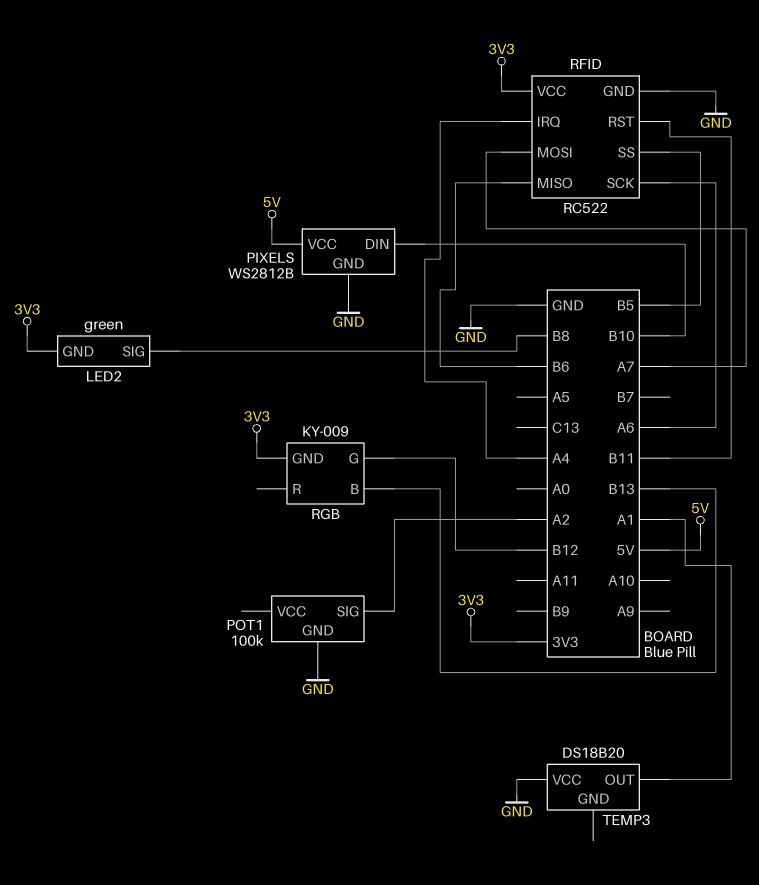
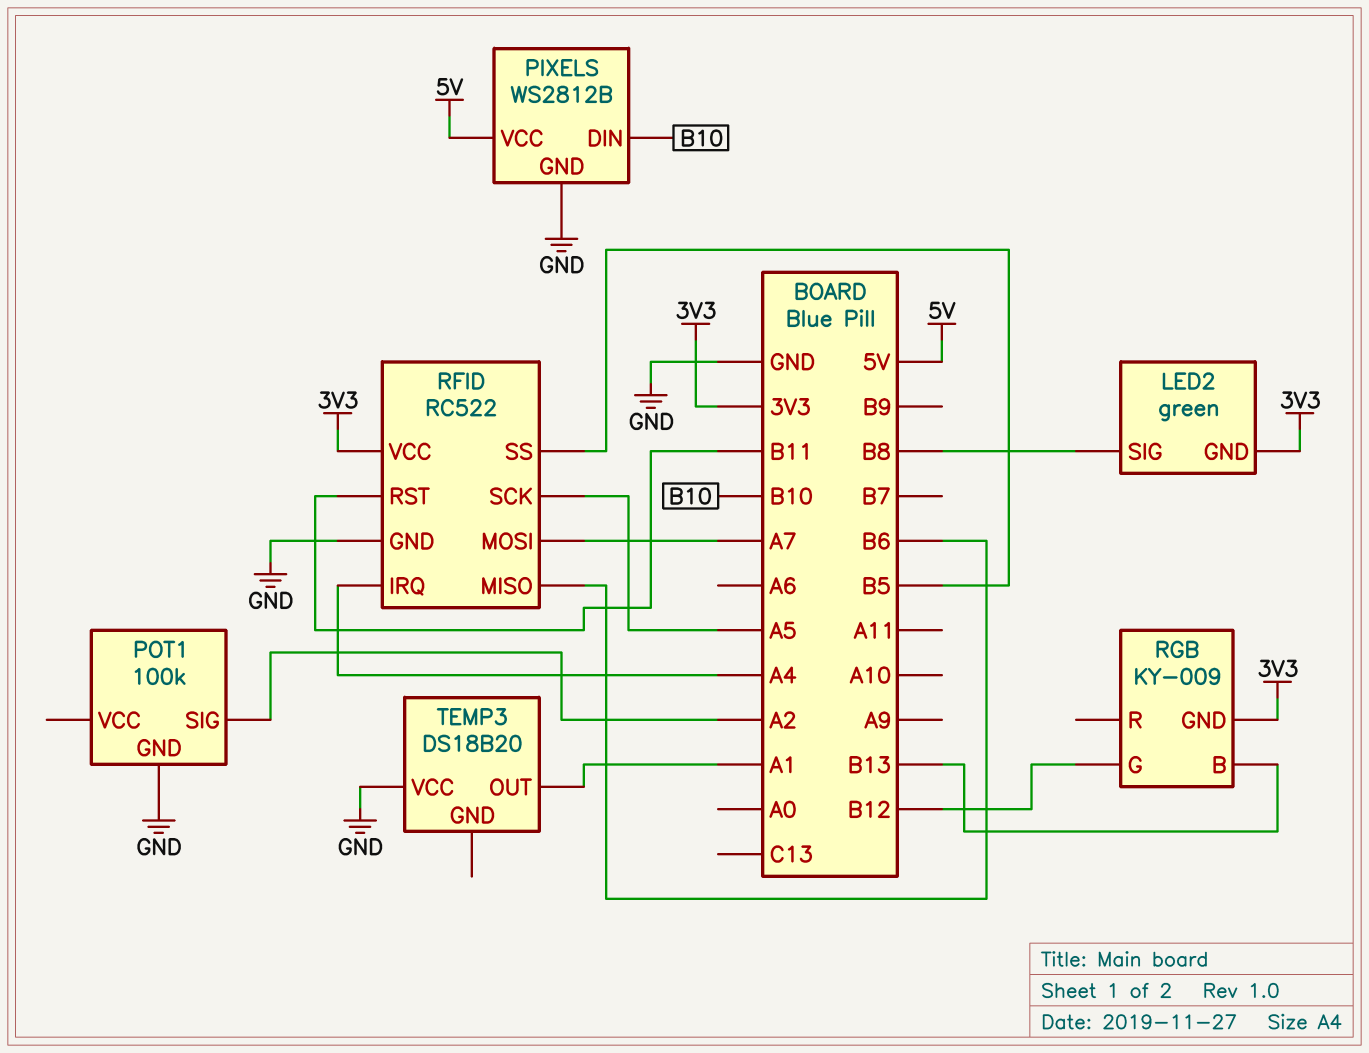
RFID pin SCK: A6 -> A5

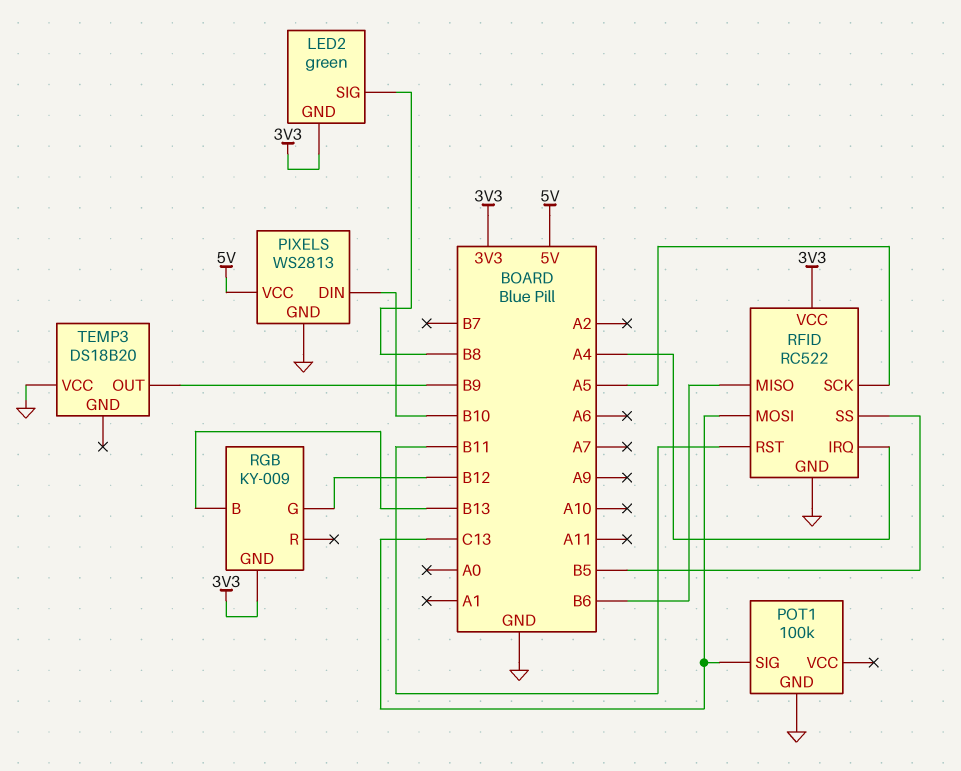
PIXELS: WS2812B -> WS2813
POT1 pin SIG: A2 -> C13
RFID pin MOSI: A7 -> C13
TEMP3 pin OUT: A1 -> B9

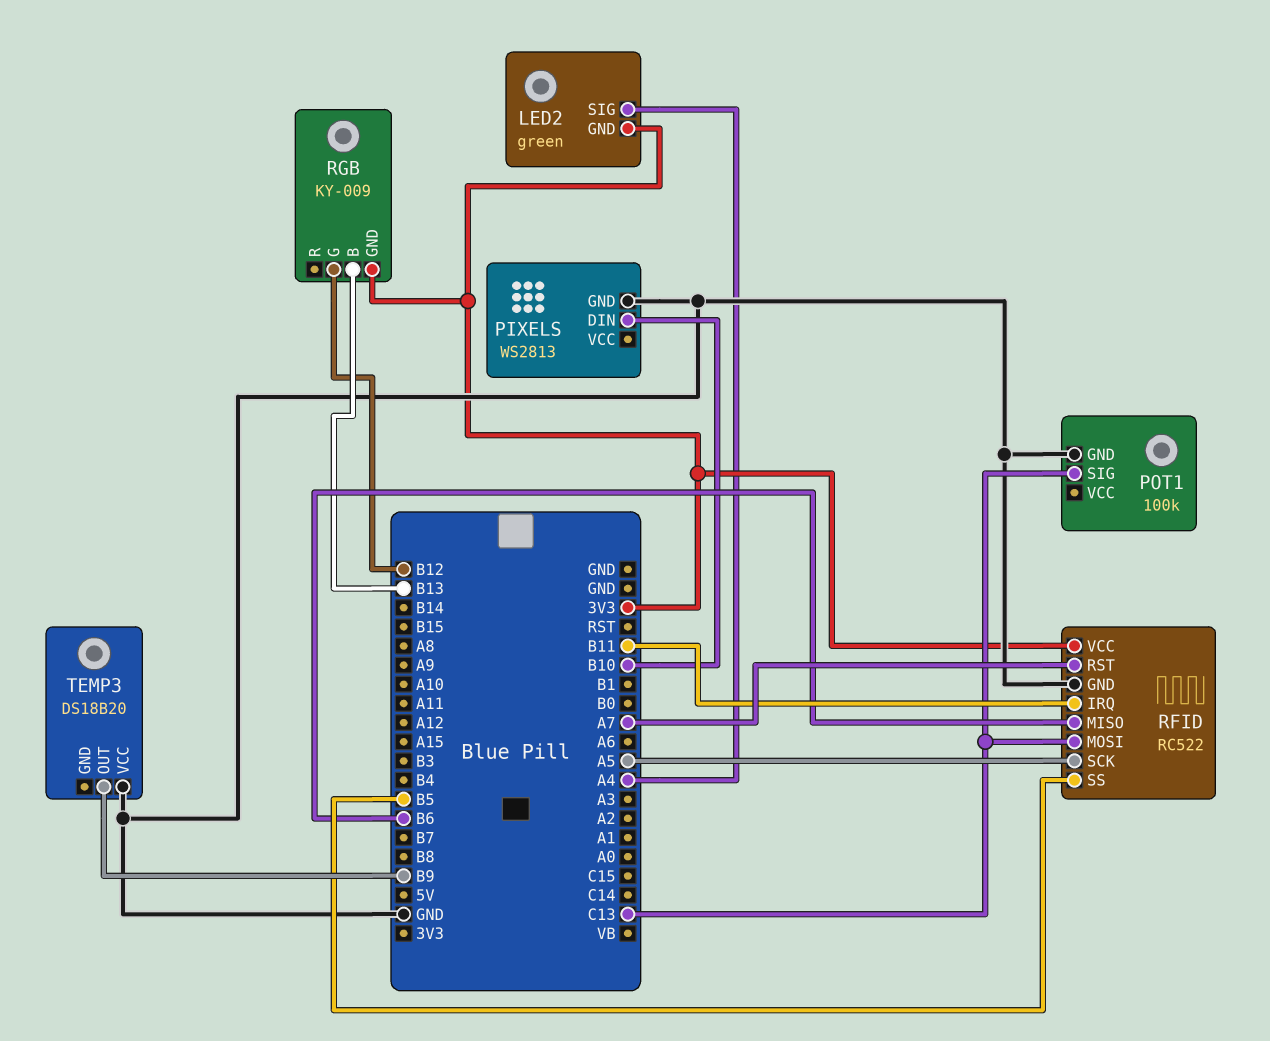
LED2 pin SIG: B8 -> A4
PIXELS pin VCC: 5V -> none
RFID pin IRQ: A4 -> B11
RFID pin RST: B11 -> A7

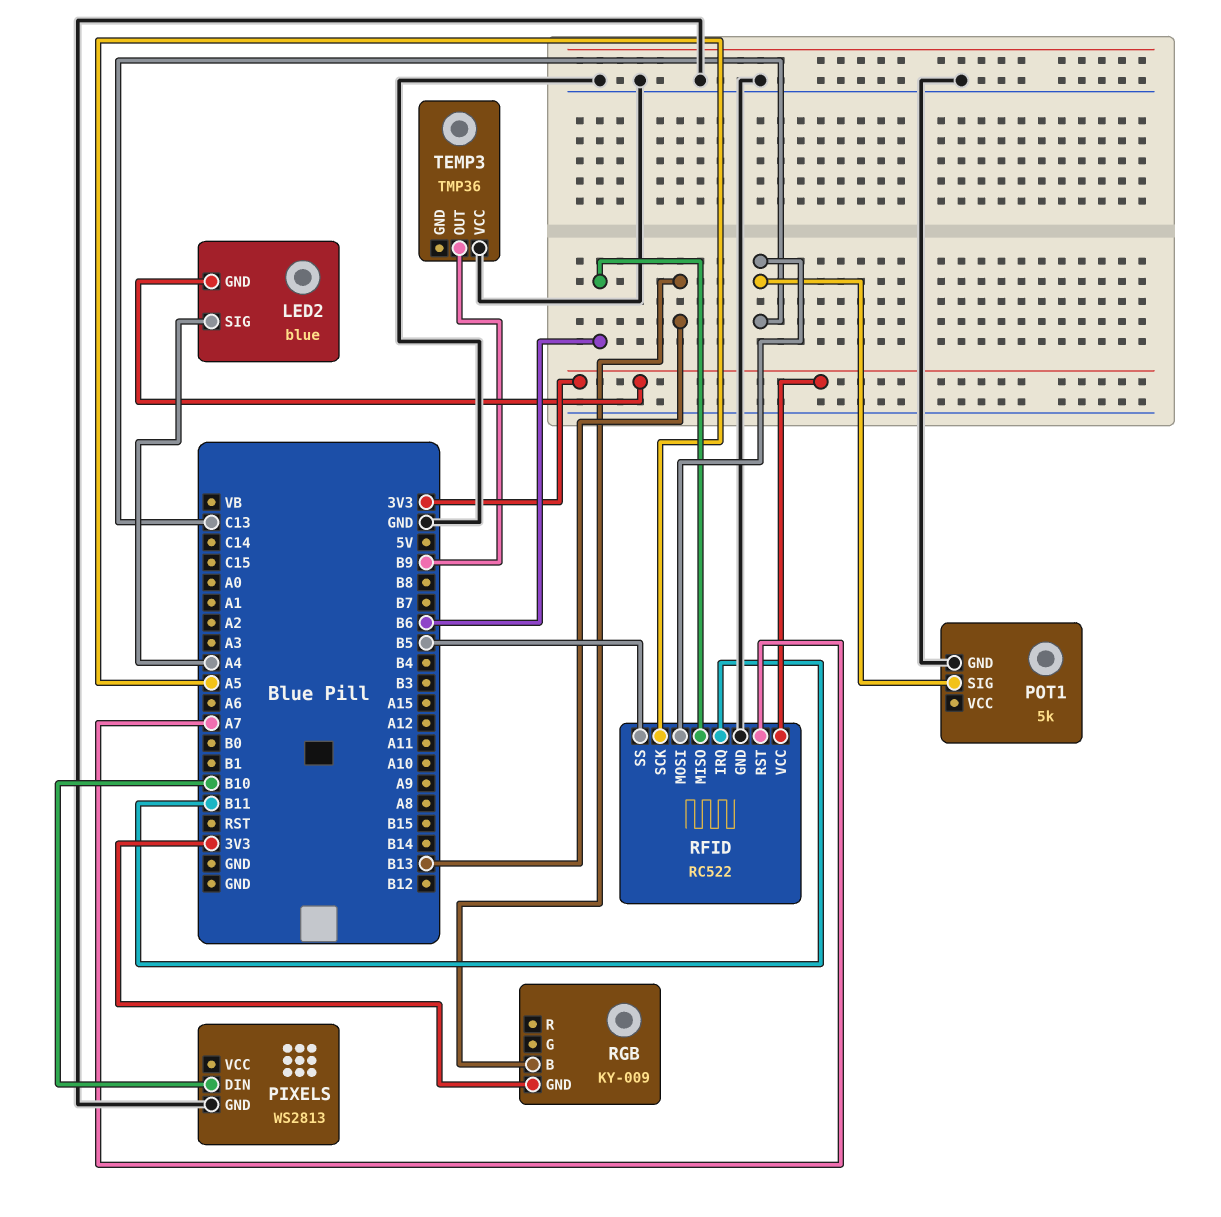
LED2: green -> blue
POT1: 100k -> 5k
RGB pin G: B12 -> none
TEMP3: DS18B20 -> TMP36

